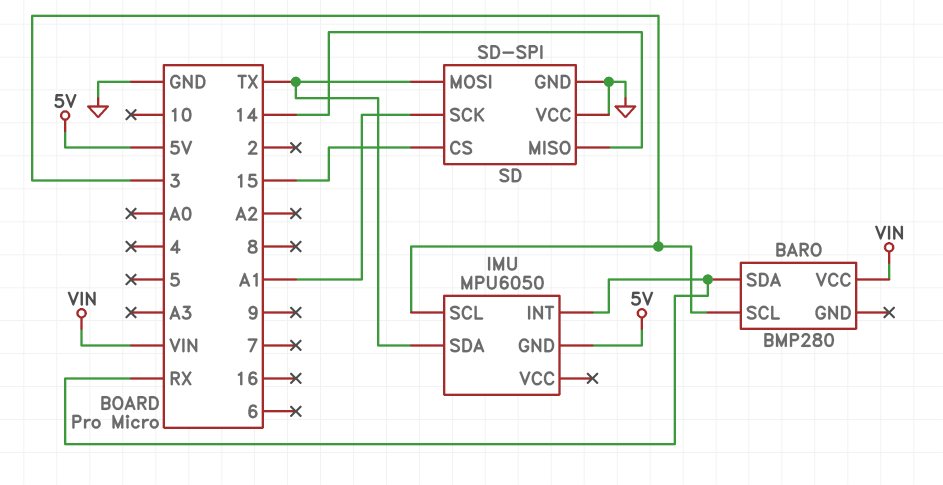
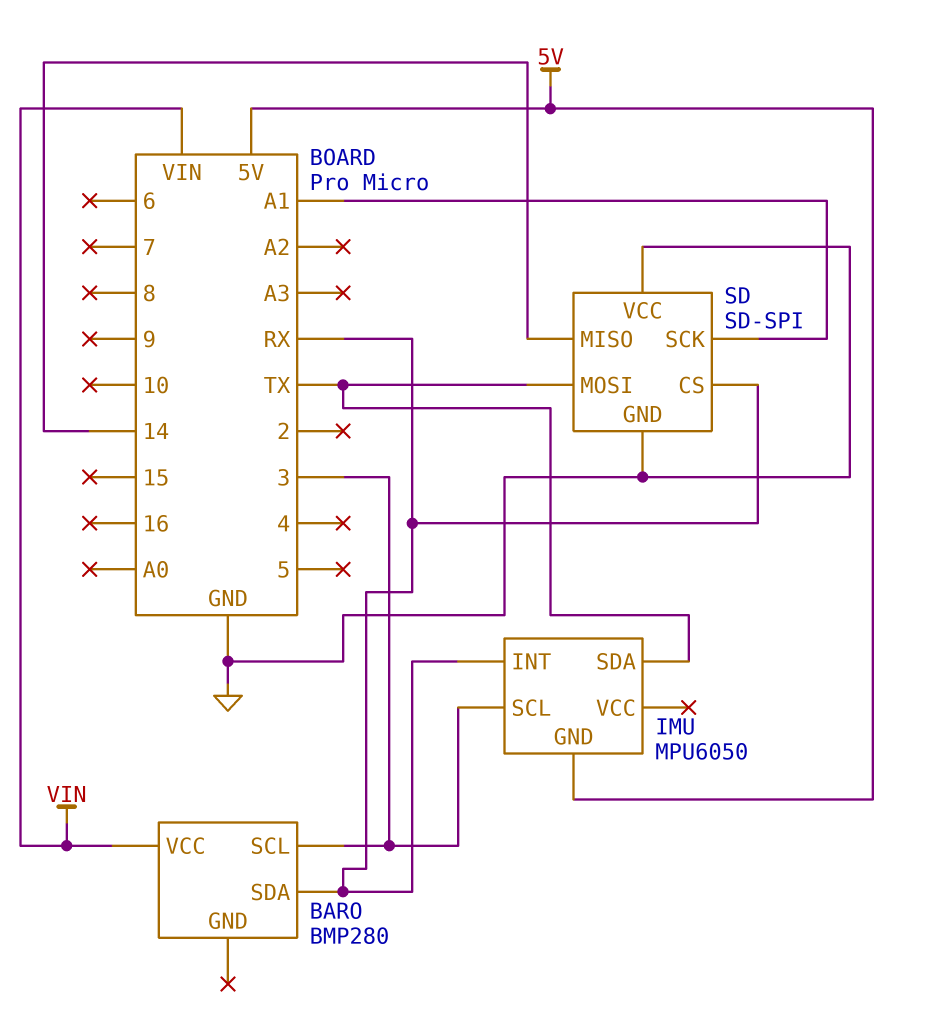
SD pin CS: 15 -> RX

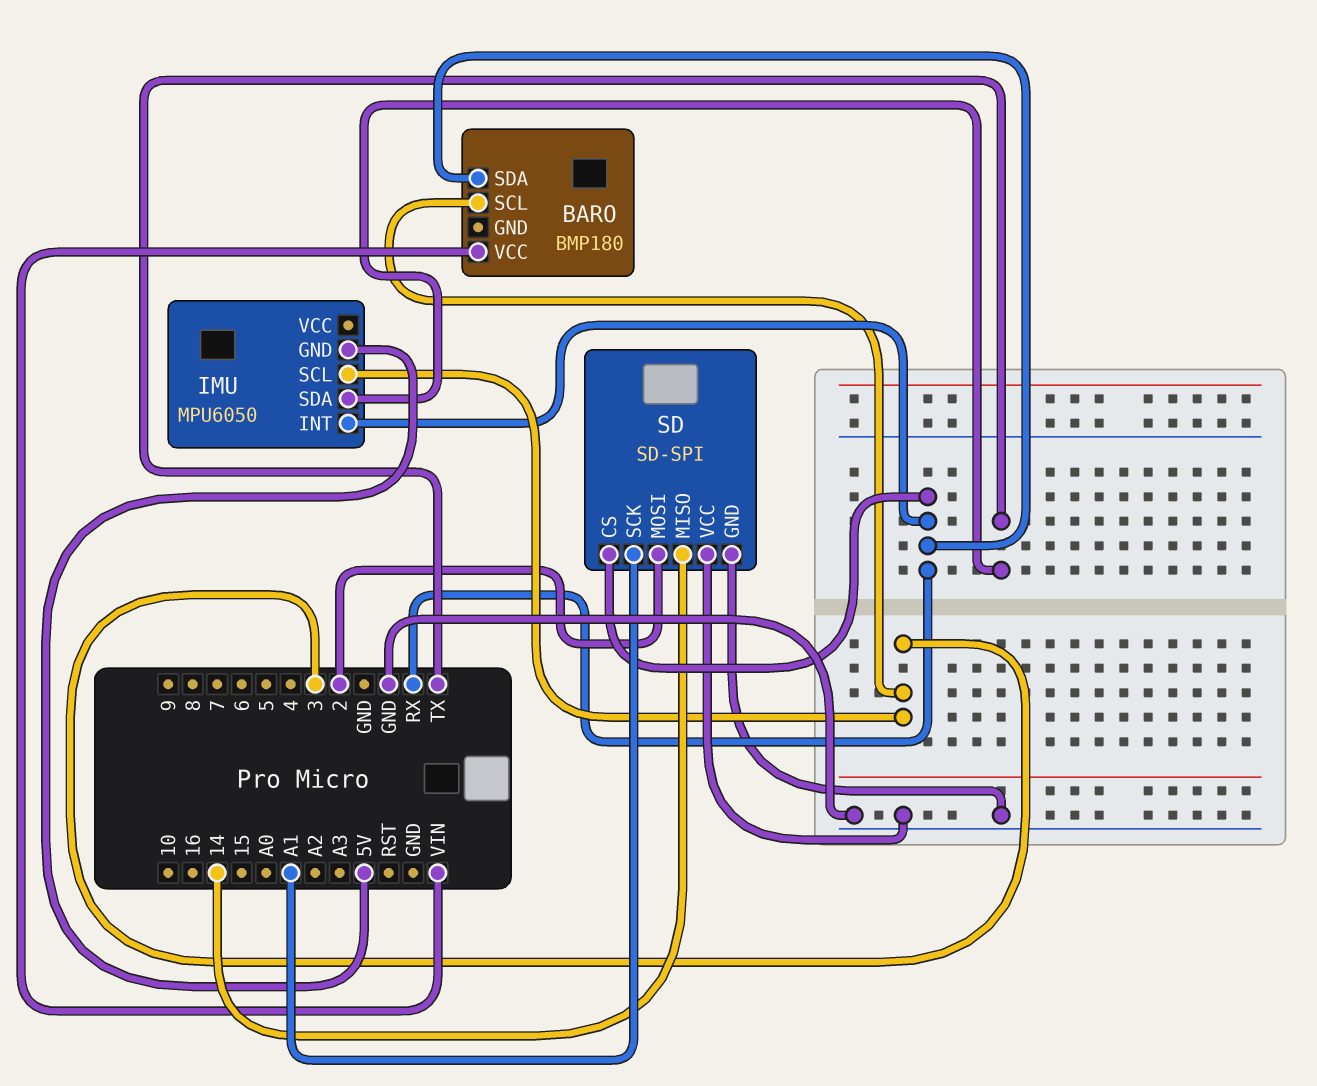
BARO: BMP280 -> BMP180
SD pin MOSI: TX -> 2

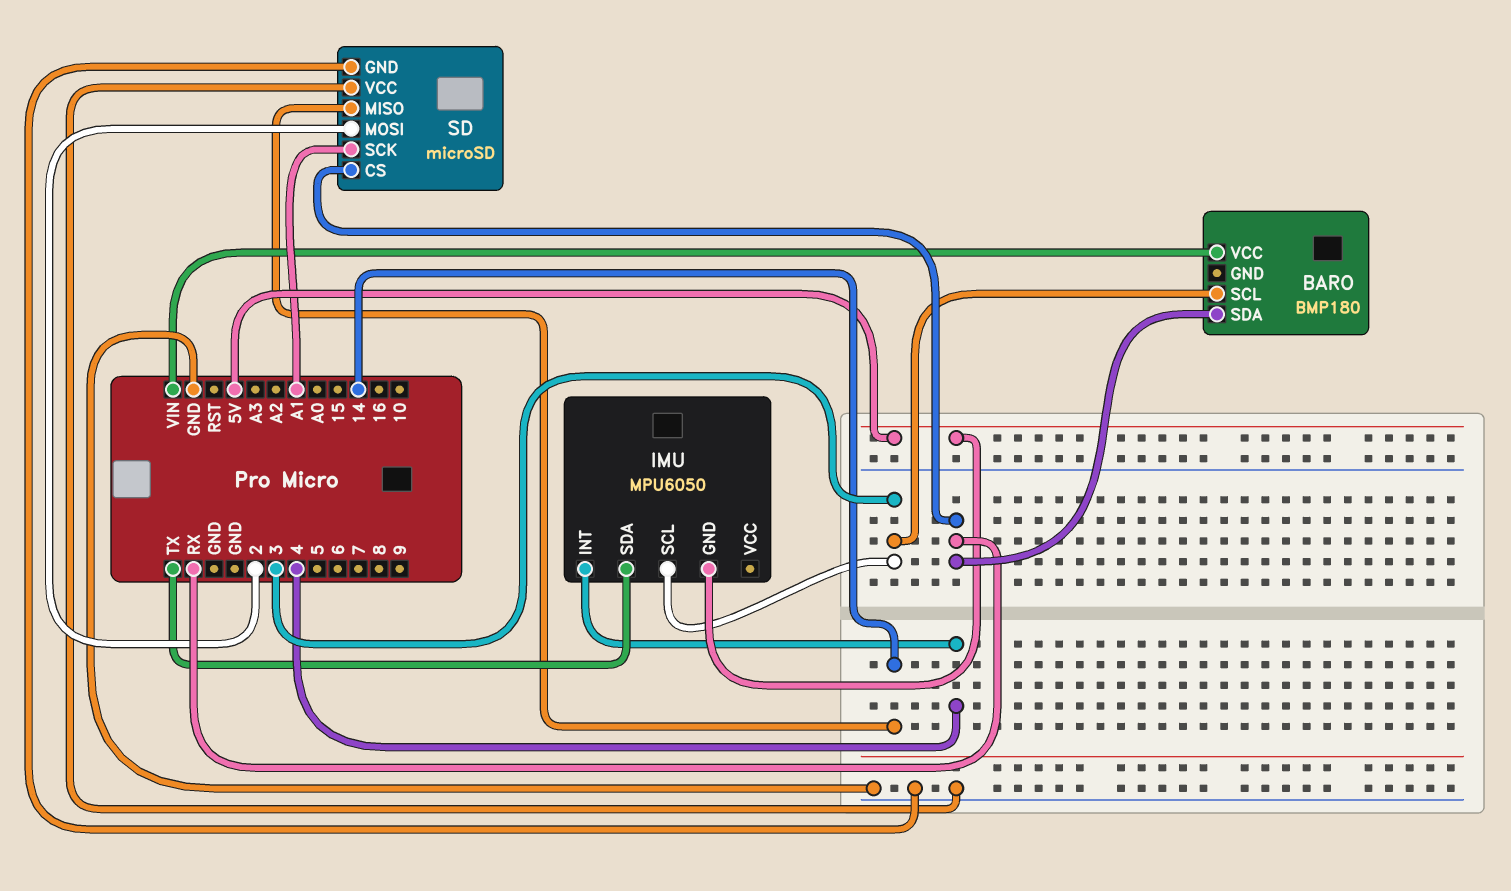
IMU pin INT: RX -> 4
SD: SD-SPI -> microSD

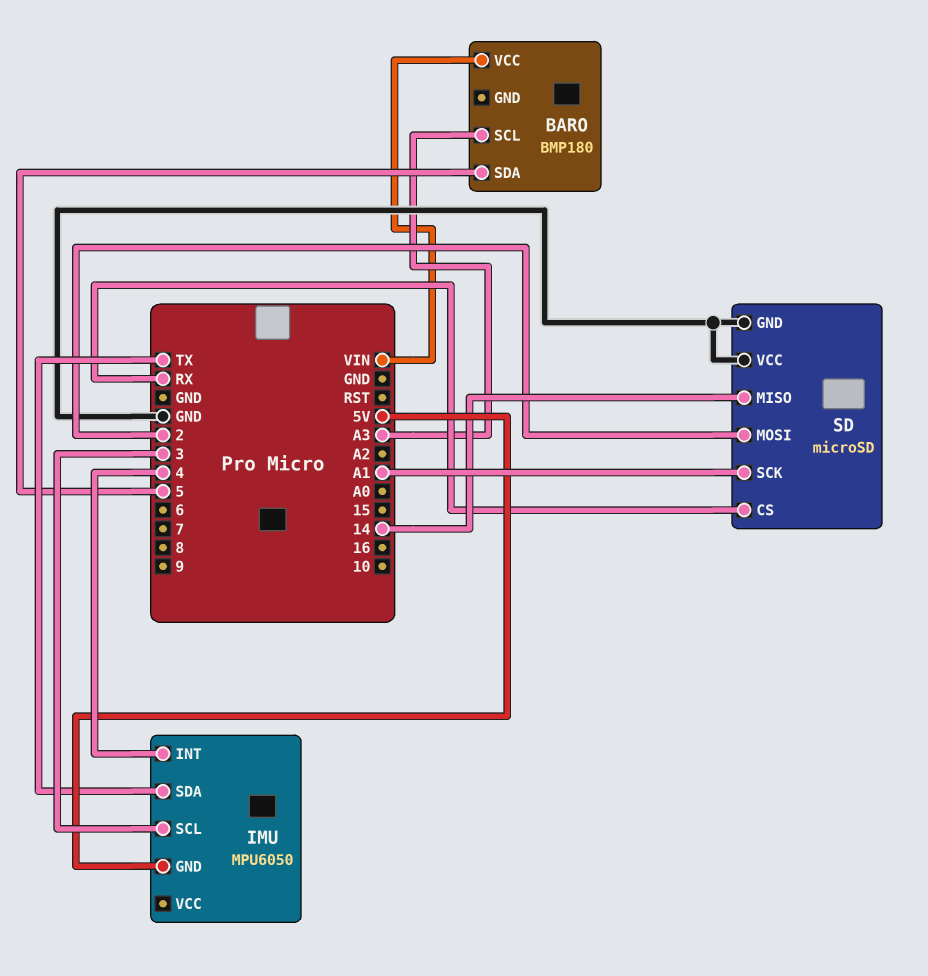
BARO pin SCL: 3 -> A3
BARO pin SDA: RX -> 5

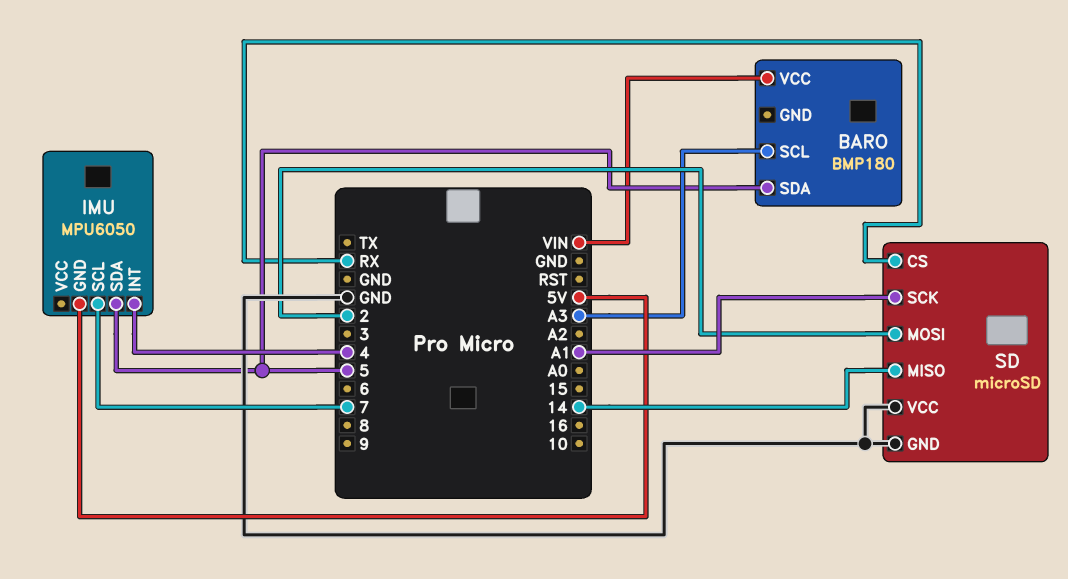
IMU pin SCL: 3 -> 7
IMU pin SDA: TX -> 5

